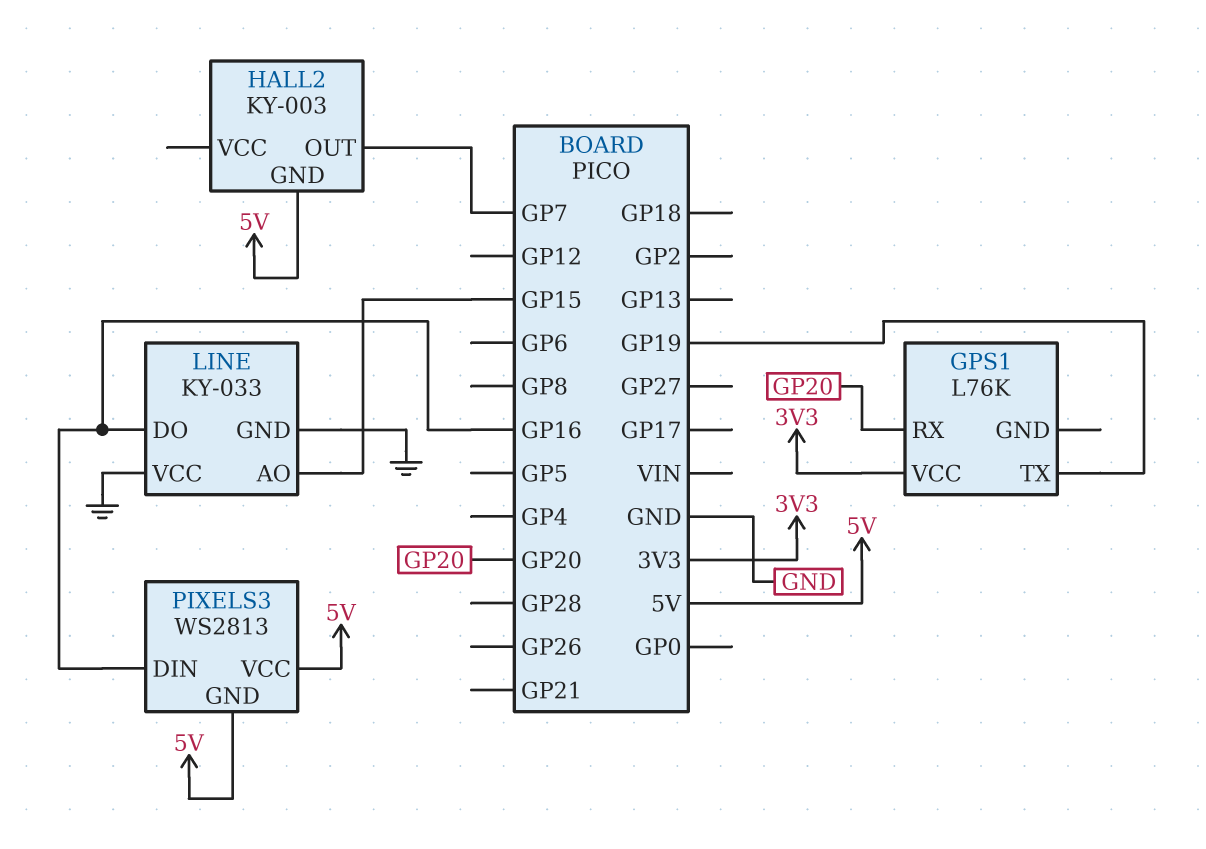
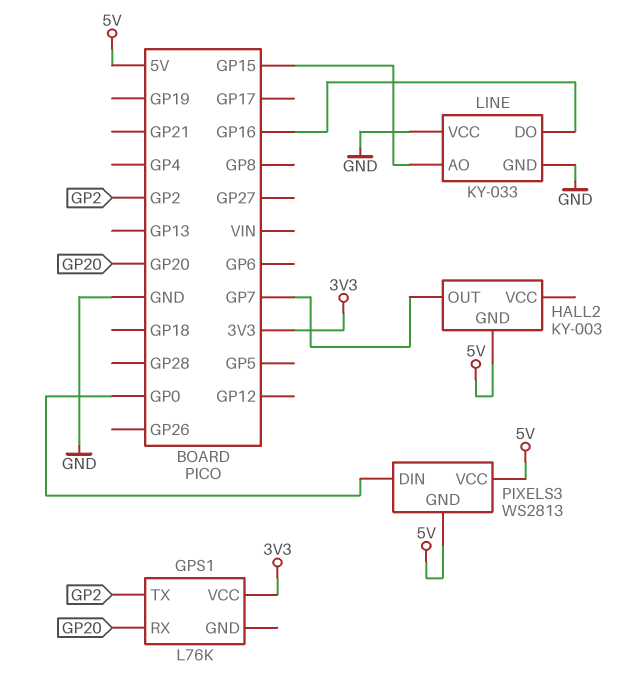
GPS1 pin TX: GP19 -> GP2
PIXELS3 pin DIN: GP16 -> GP0

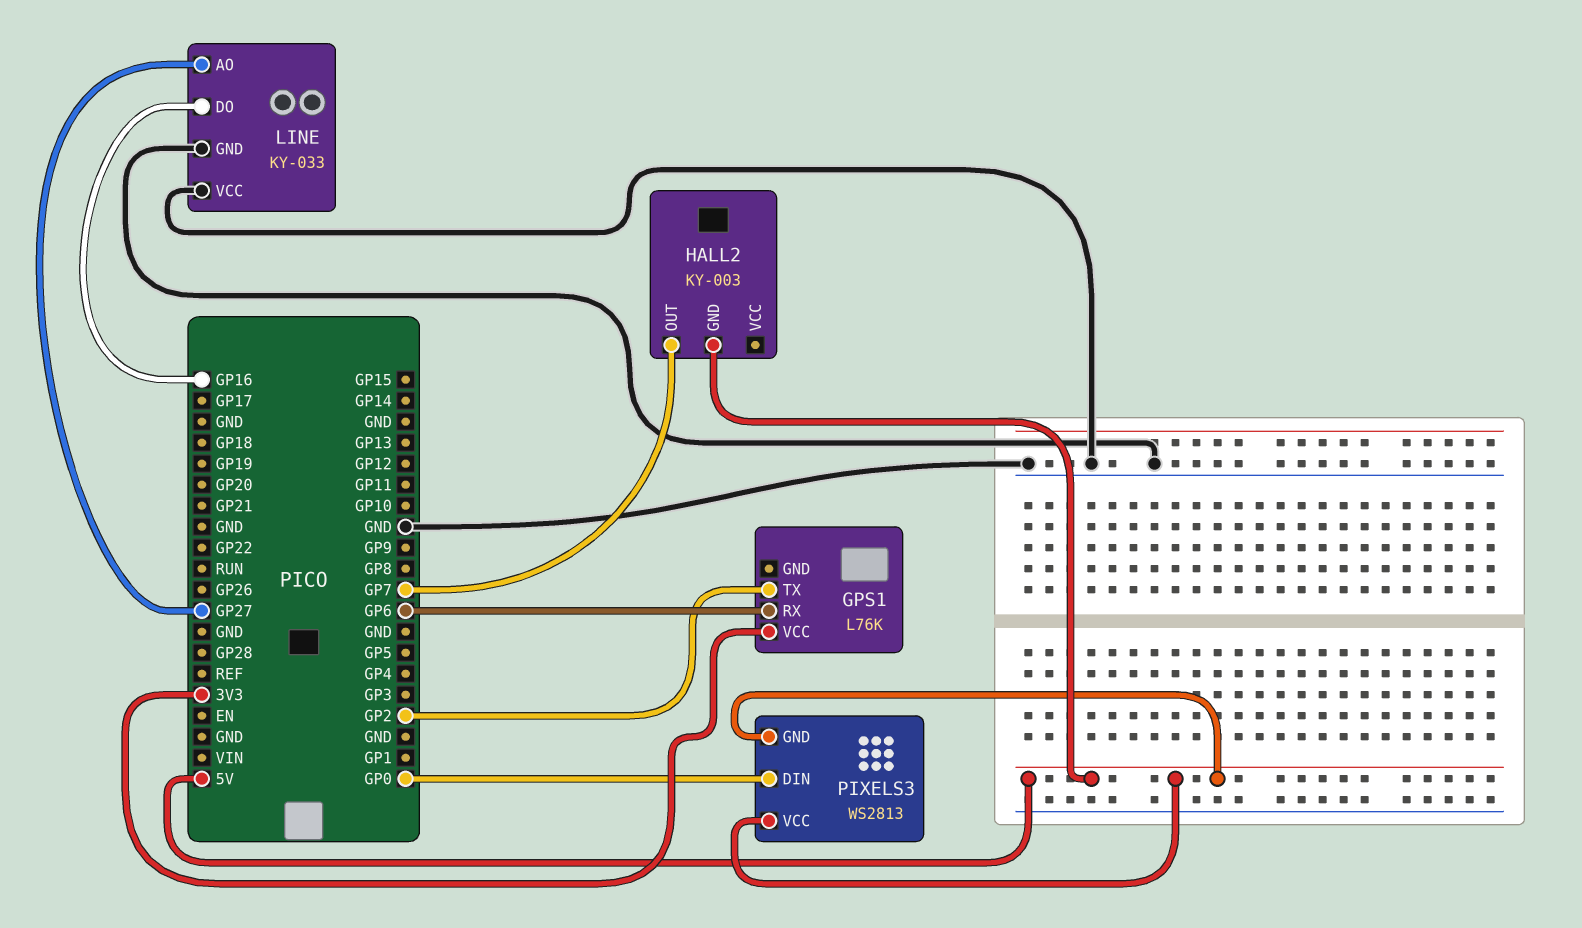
GPS1 pin RX: GP20 -> GP6
LINE pin AO: GP15 -> GP27

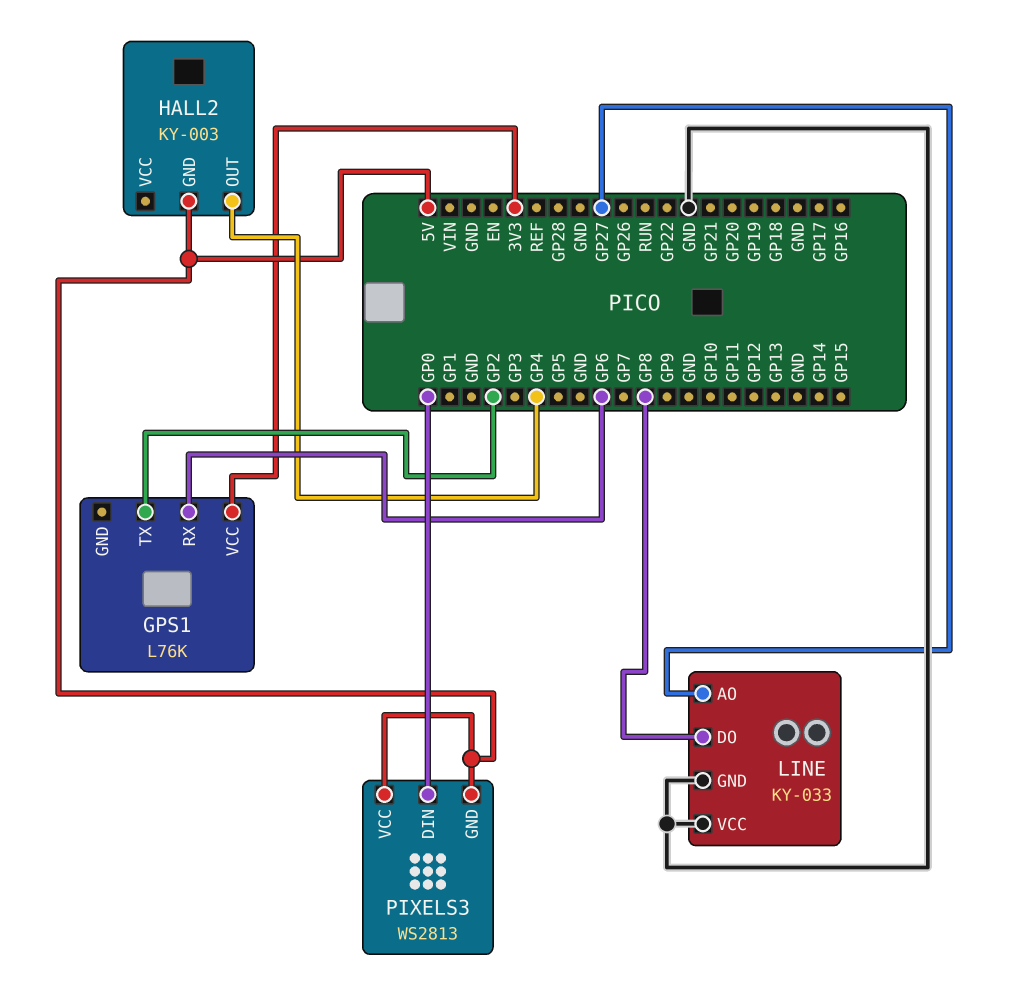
HALL2 pin OUT: GP7 -> GP4
LINE pin DO: GP16 -> GP8

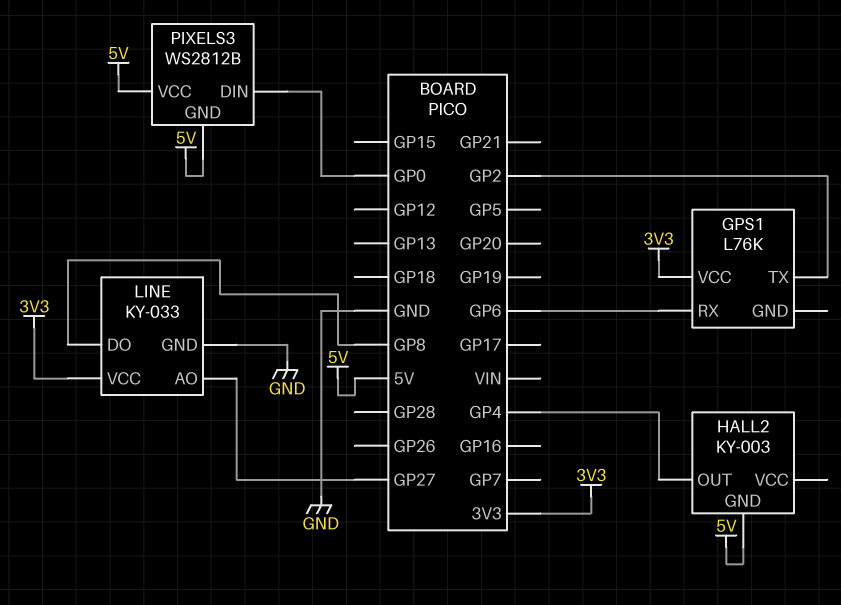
LINE pin VCC: GND -> 3V3
PIXELS3: WS2813 -> WS2812B

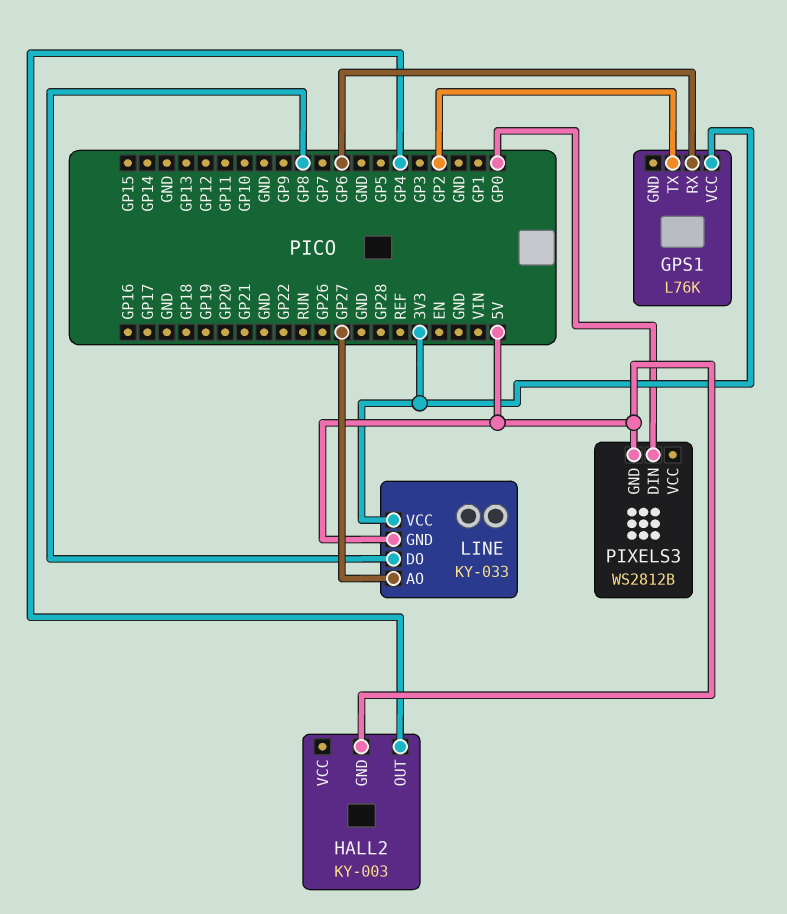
LINE pin GND: GND -> 5V
PIXELS3 pin VCC: 5V -> none

